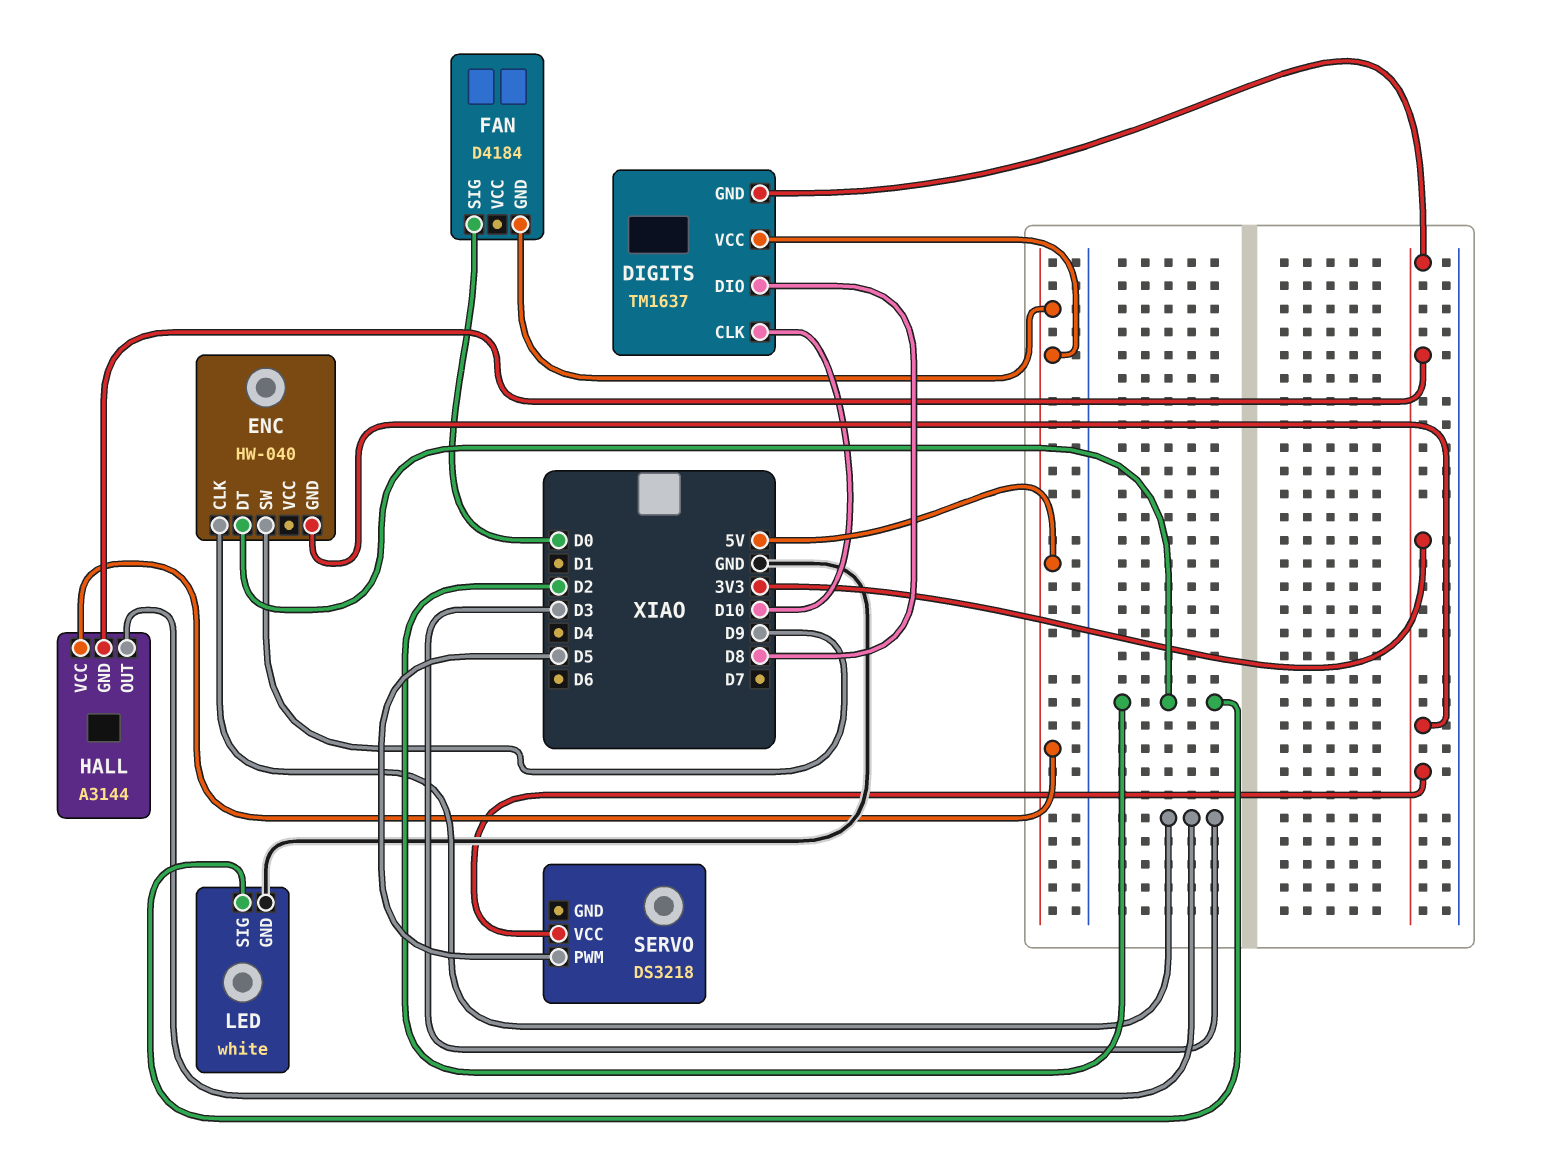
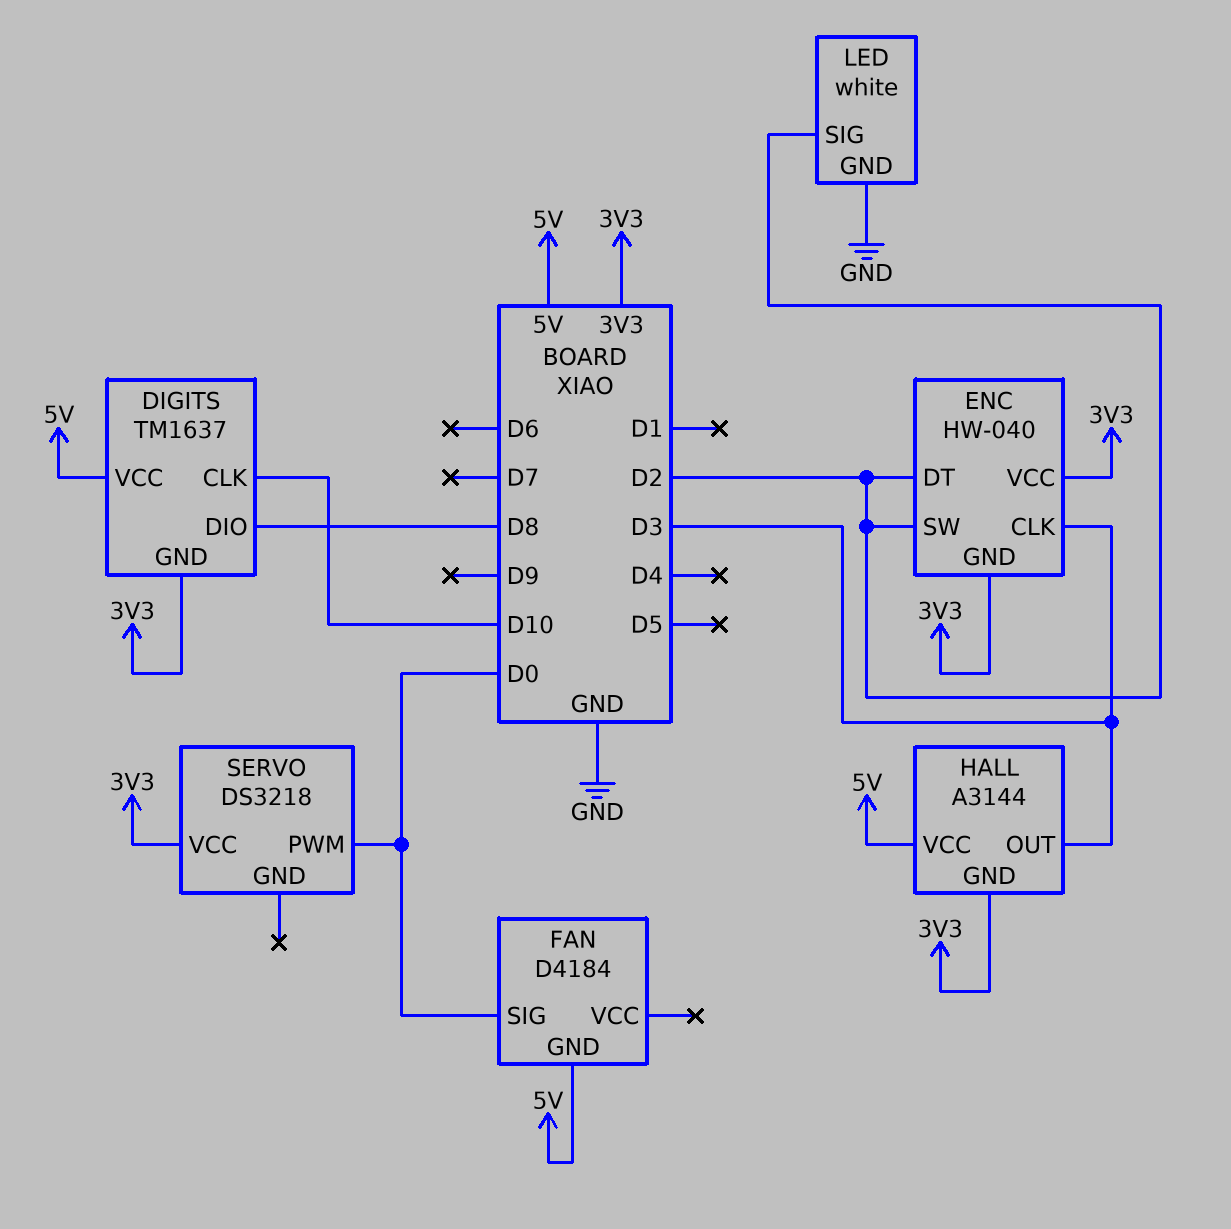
ENC pin SW: D9 -> D2
ENC pin VCC: none -> 3V3
SERVO pin PWM: D5 -> D0

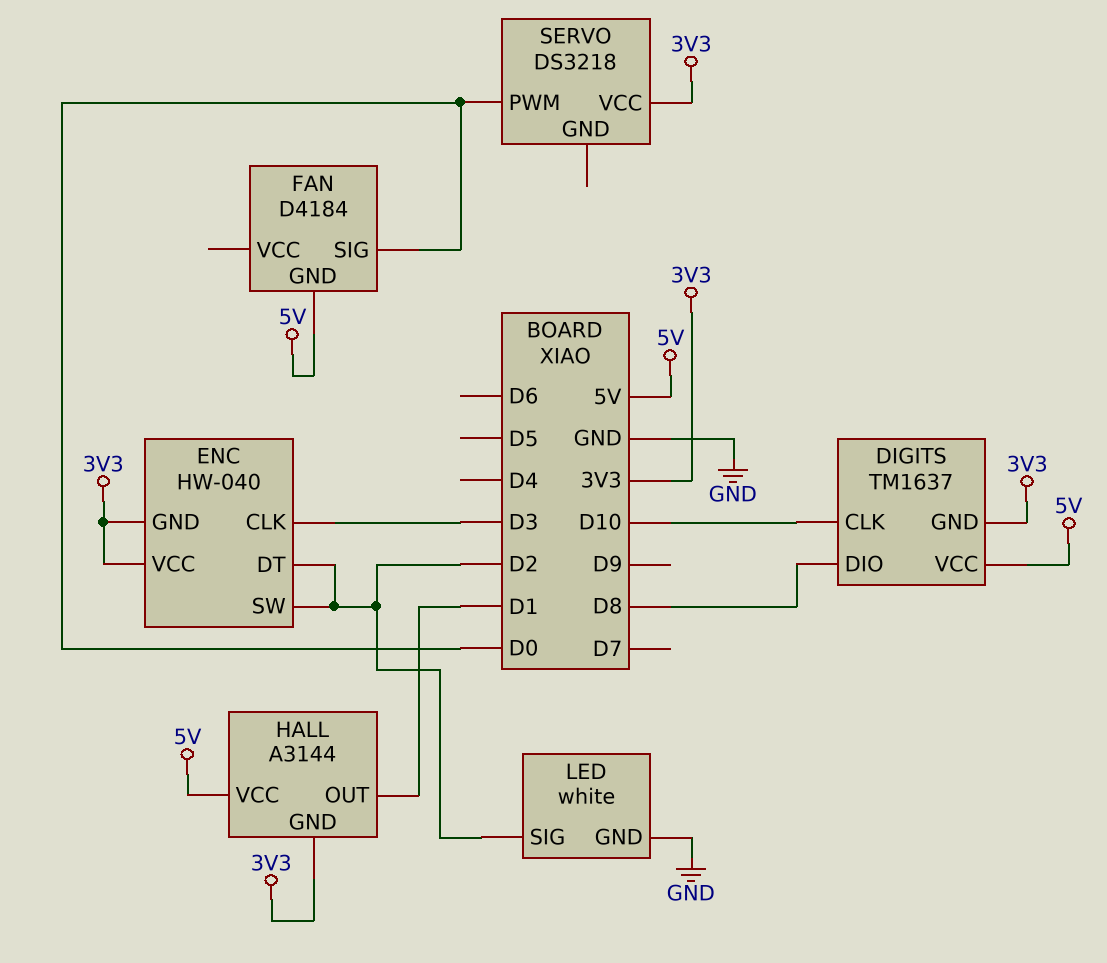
HALL pin OUT: D3 -> D1

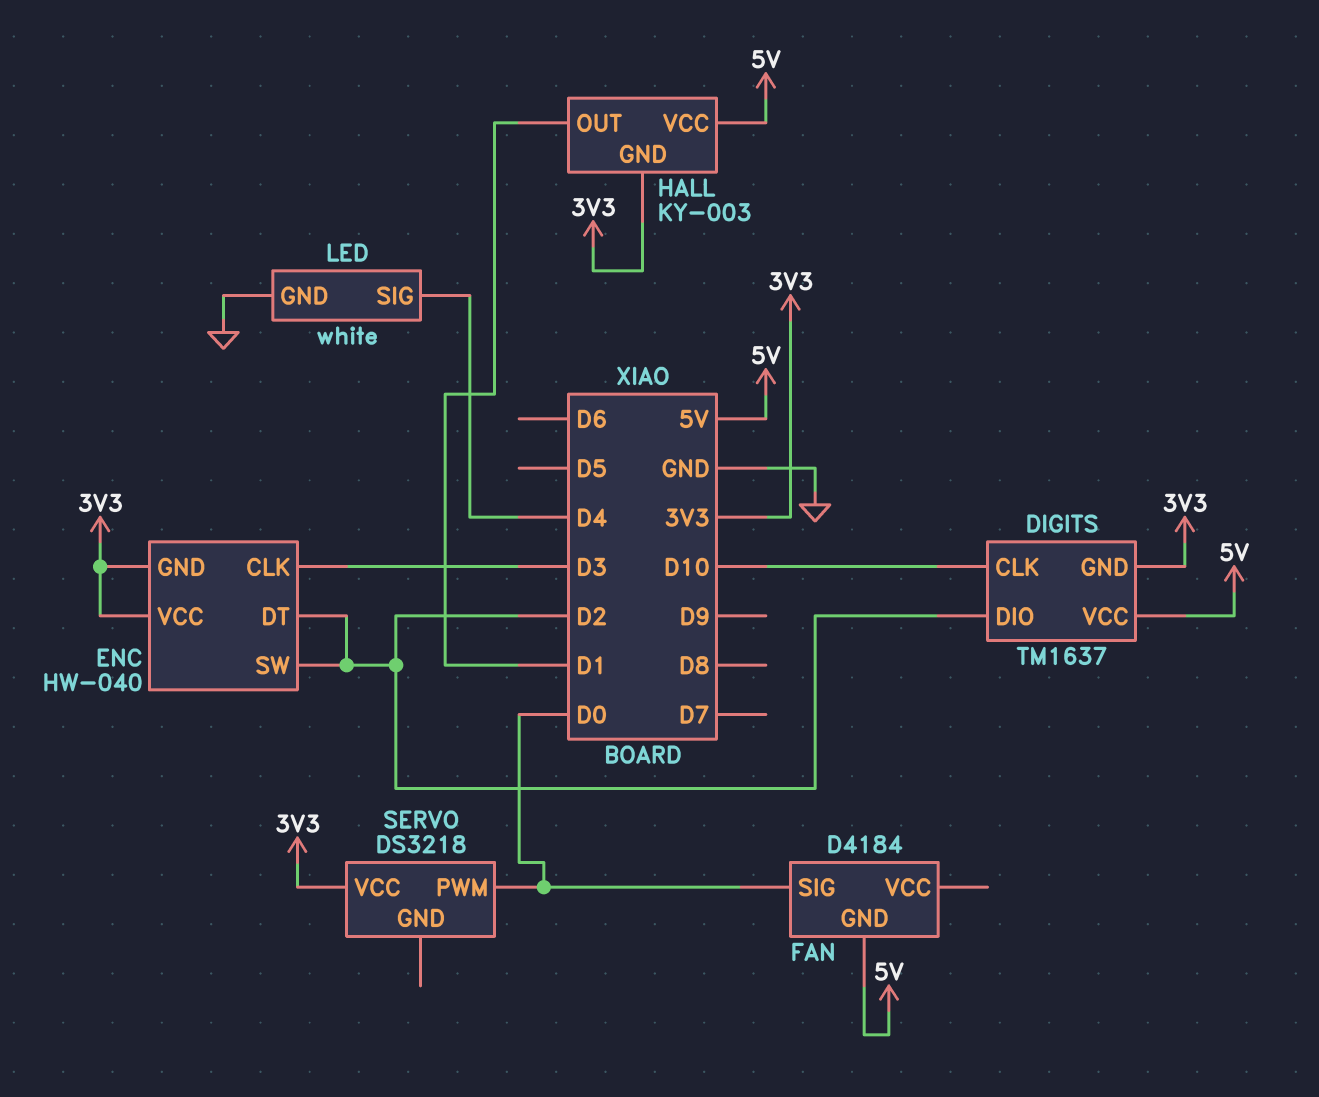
DIGITS pin DIO: D8 -> D2
HALL: A3144 -> KY-003
LED pin SIG: D2 -> D4

